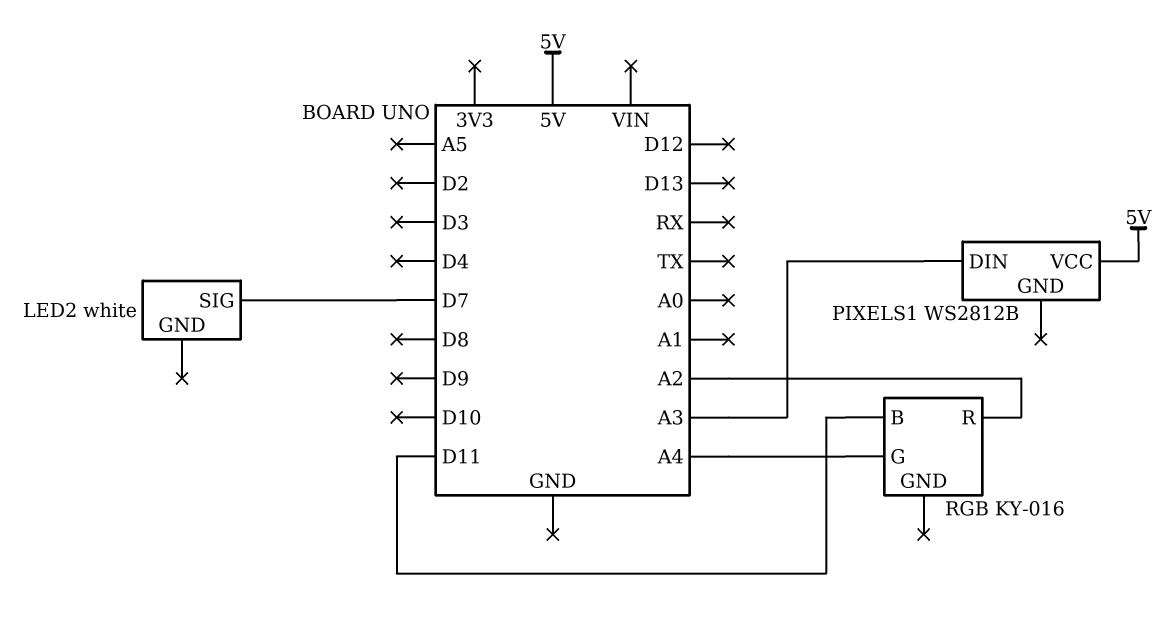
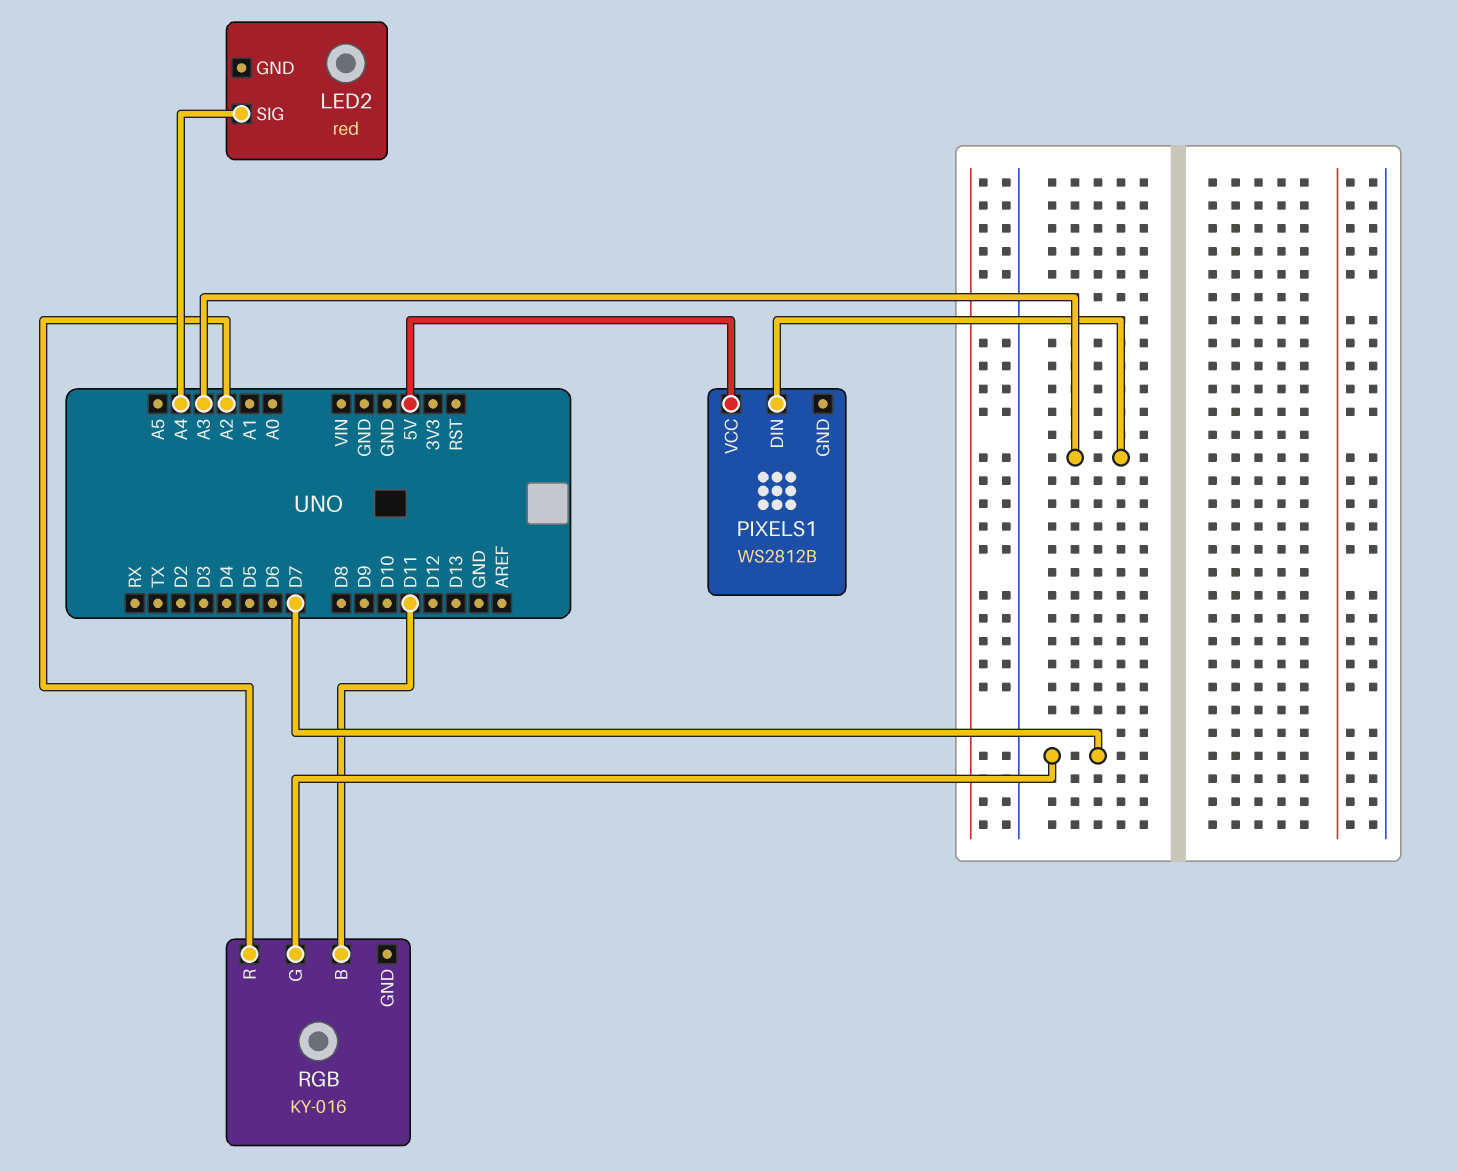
LED2: white -> red
LED2 pin SIG: D7 -> A4
RGB pin G: A4 -> D7

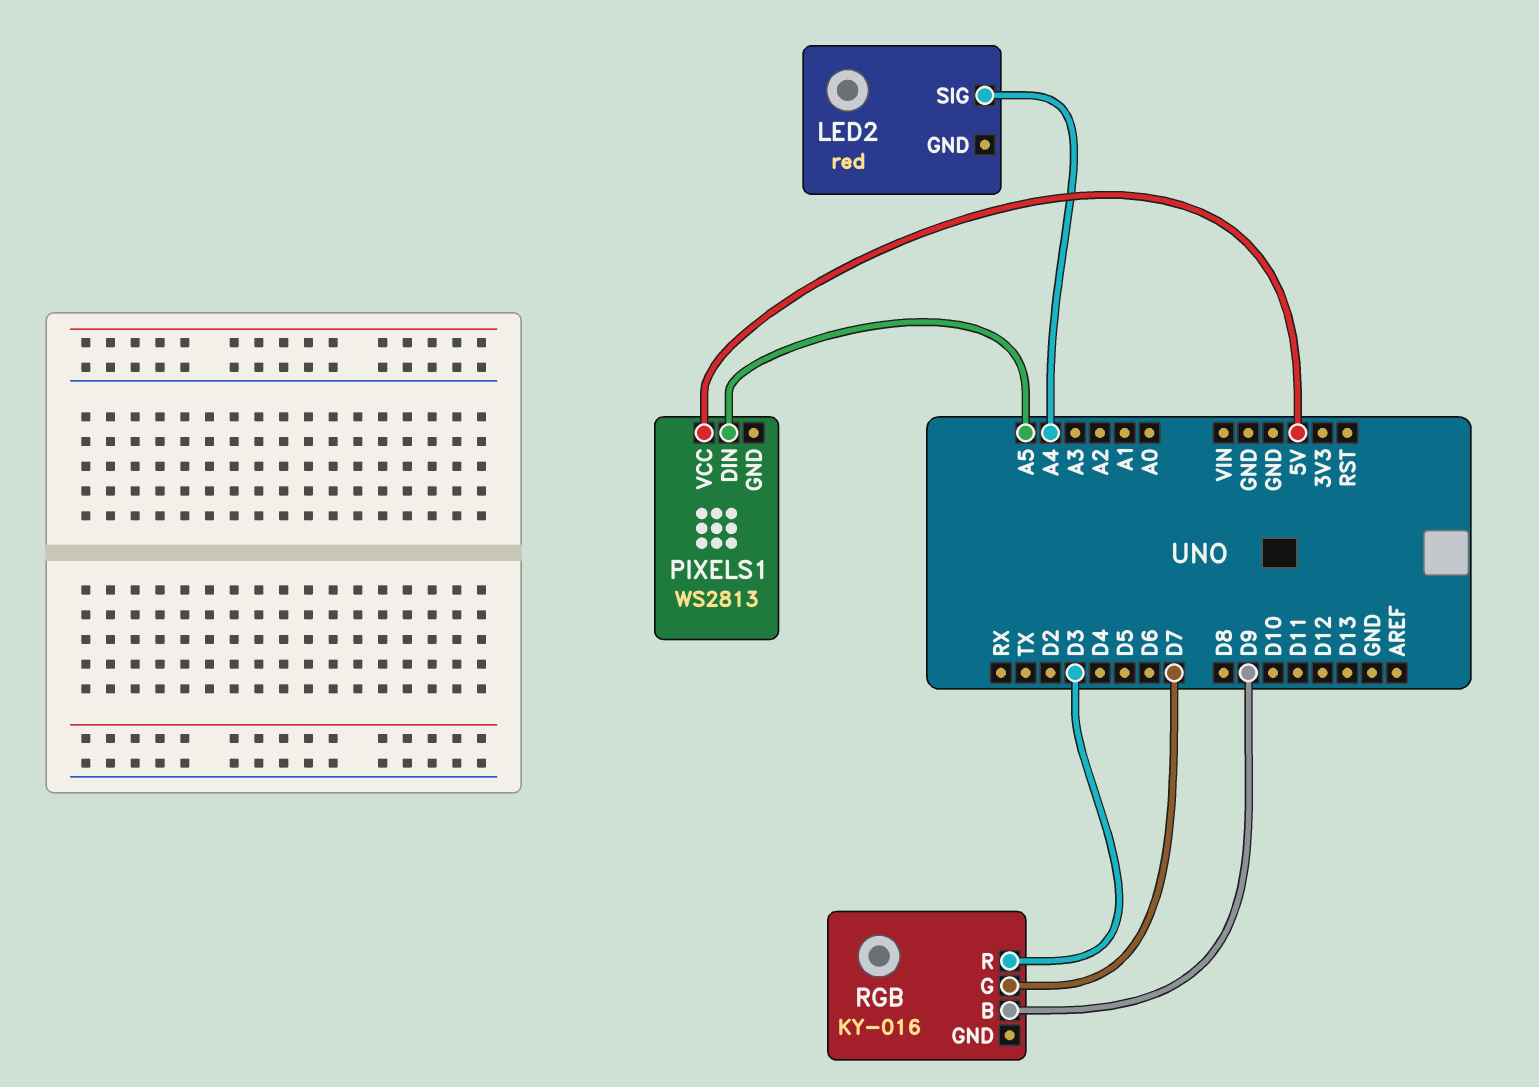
PIXELS1: WS2812B -> WS2813
PIXELS1 pin DIN: A3 -> A5
RGB pin B: D11 -> D9
RGB pin R: A2 -> D3

